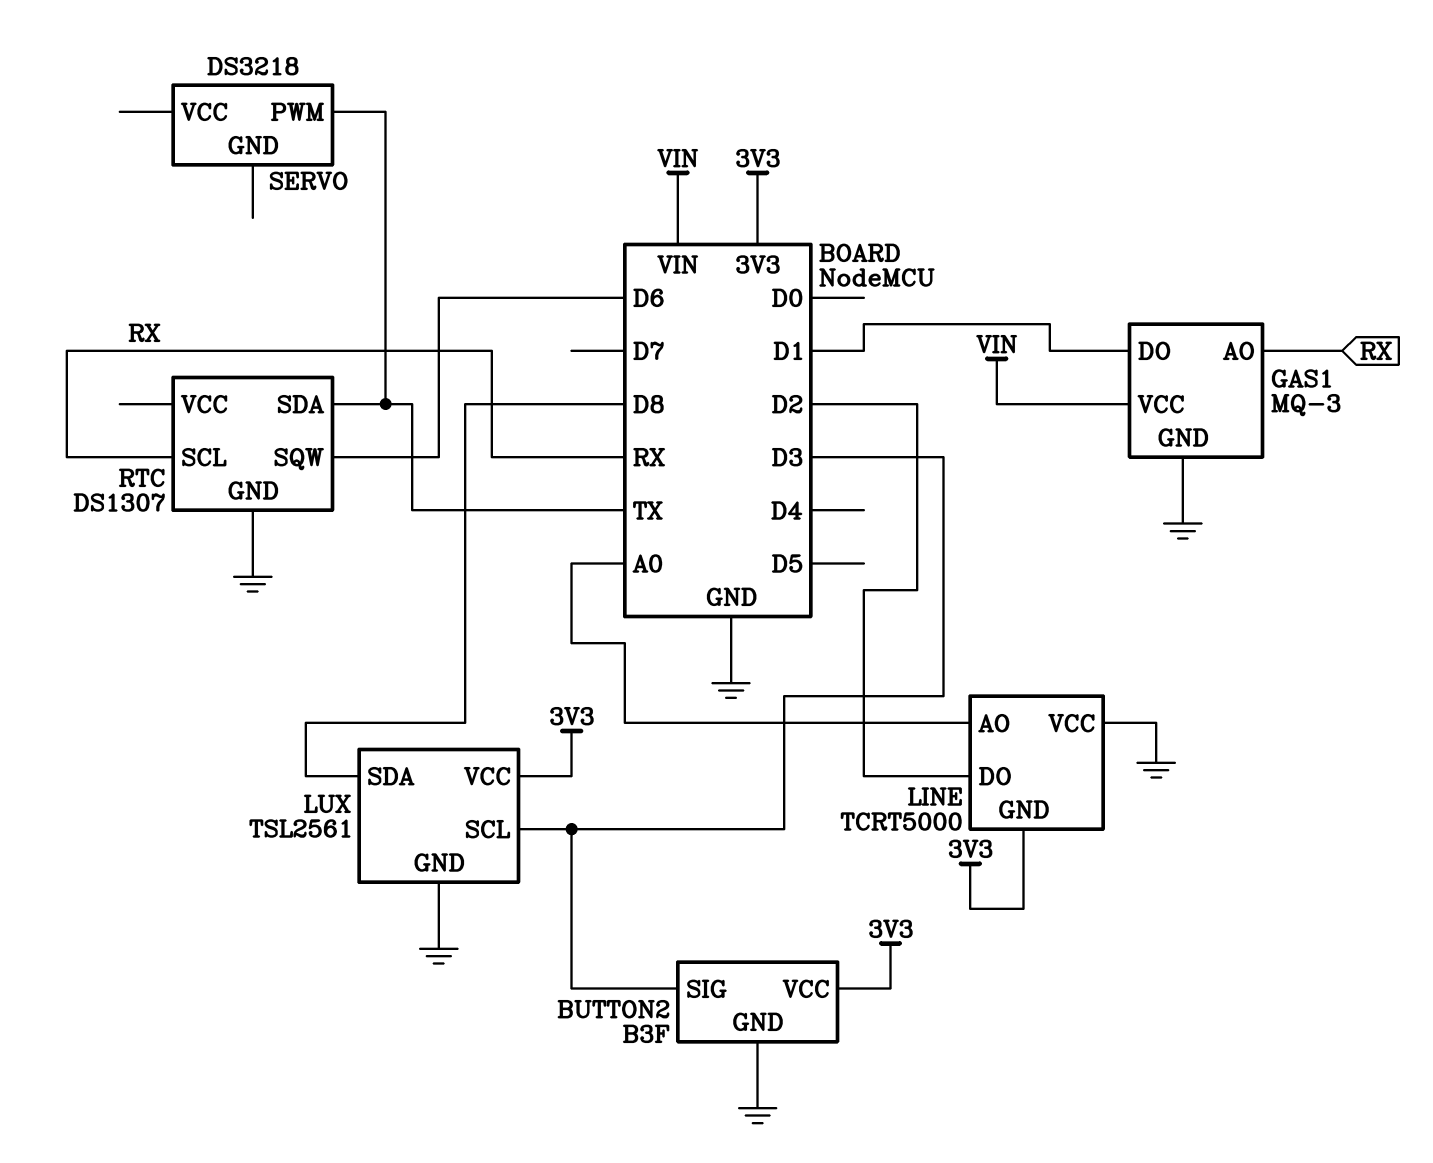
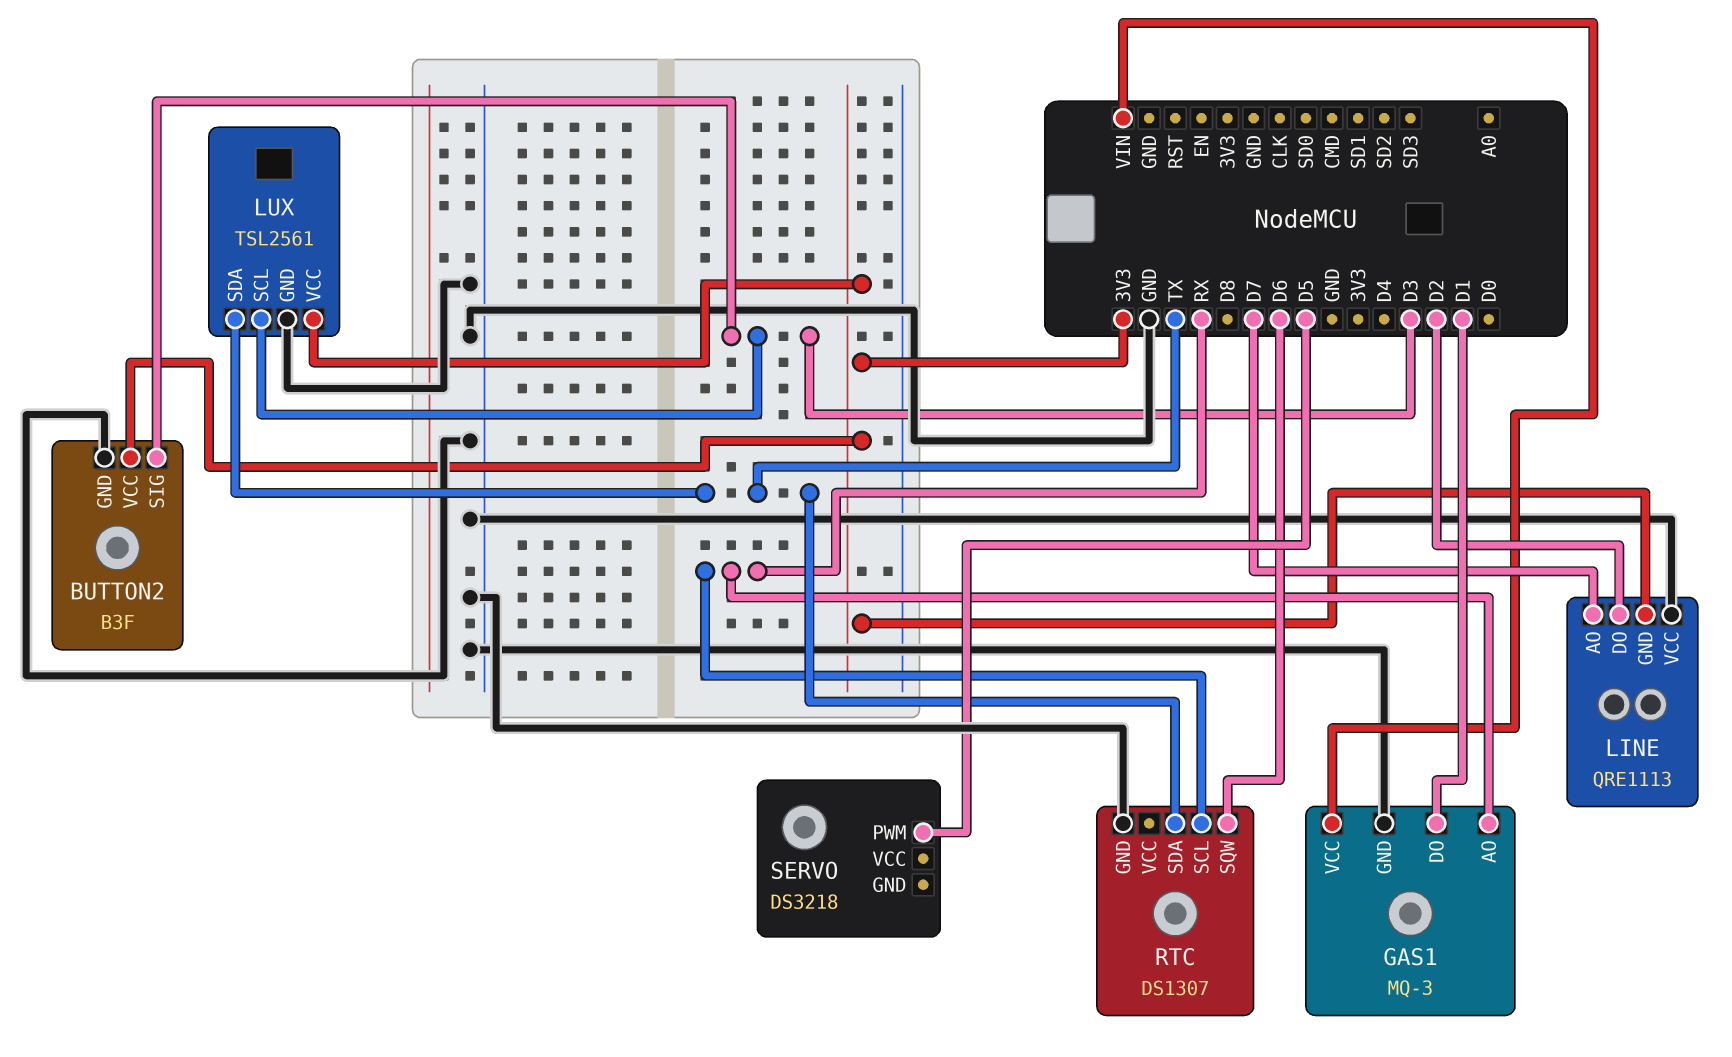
LINE: TCRT5000 -> QRE1113
LINE pin AO: A0 -> D7
LUX pin SDA: D8 -> TX
SERVO pin PWM: TX -> D5

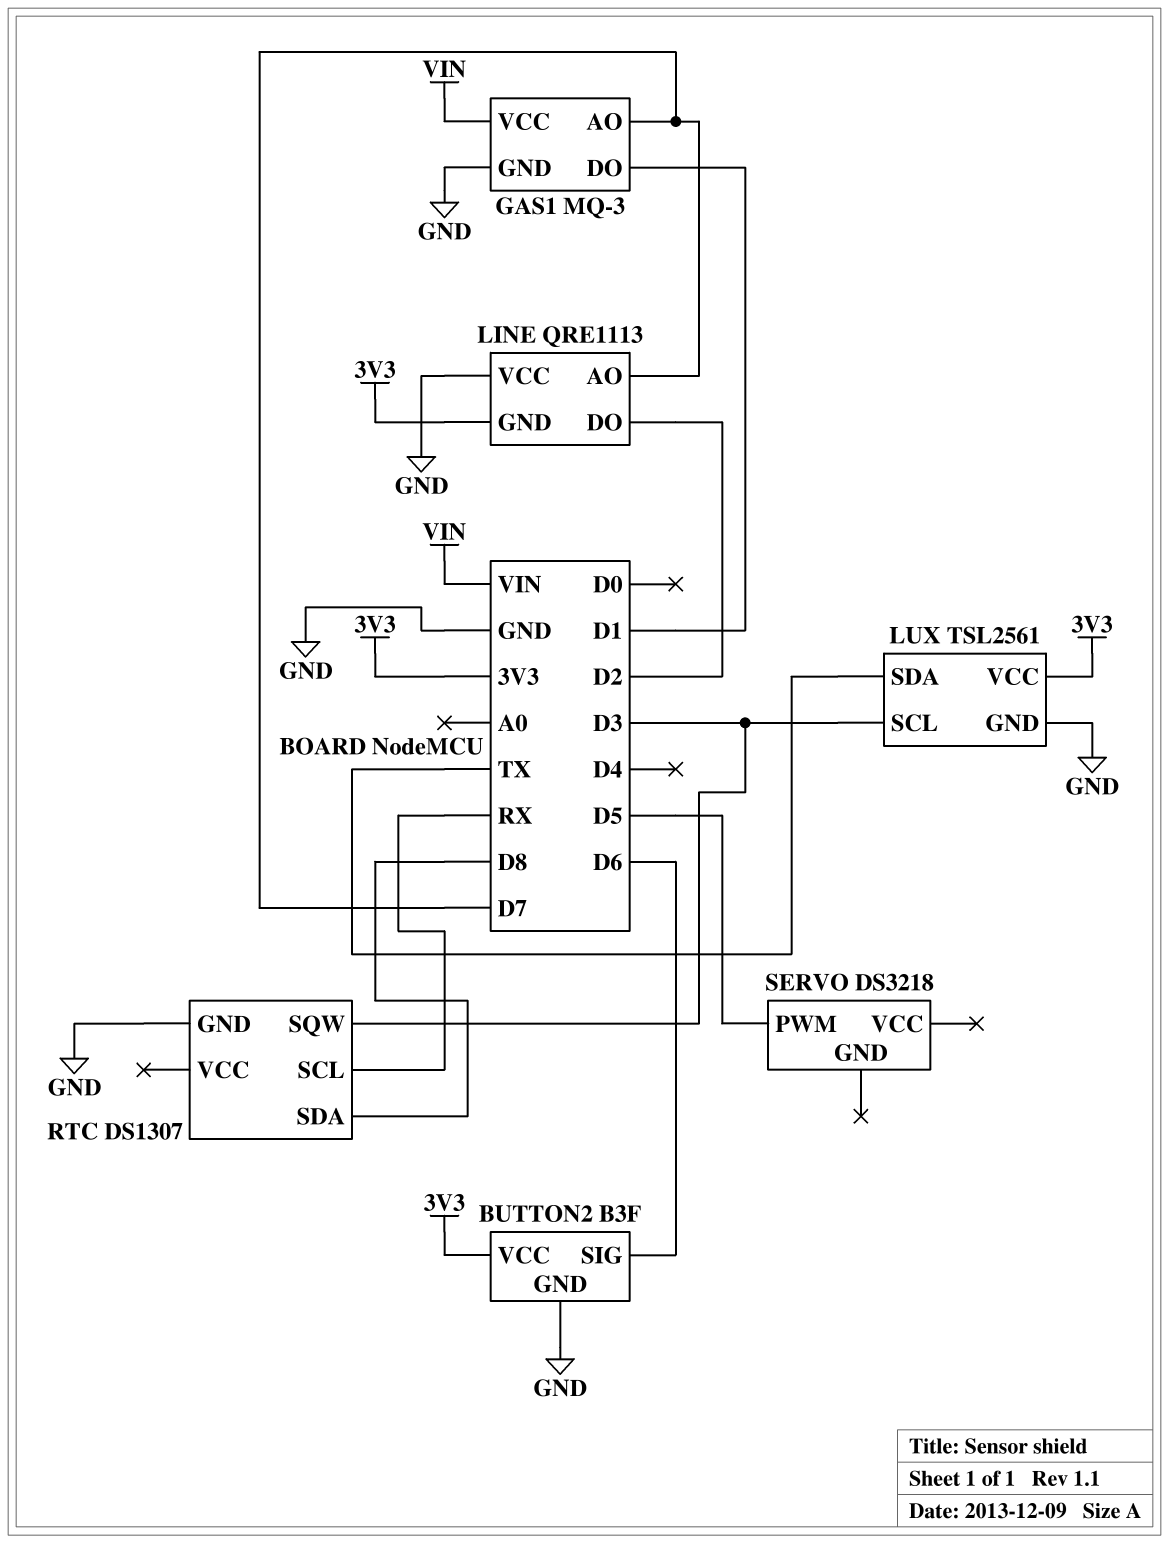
BUTTON2 pin SIG: D3 -> D6
GAS1 pin AO: RX -> D7
RTC pin SDA: TX -> D8
RTC pin SQW: D6 -> D3

